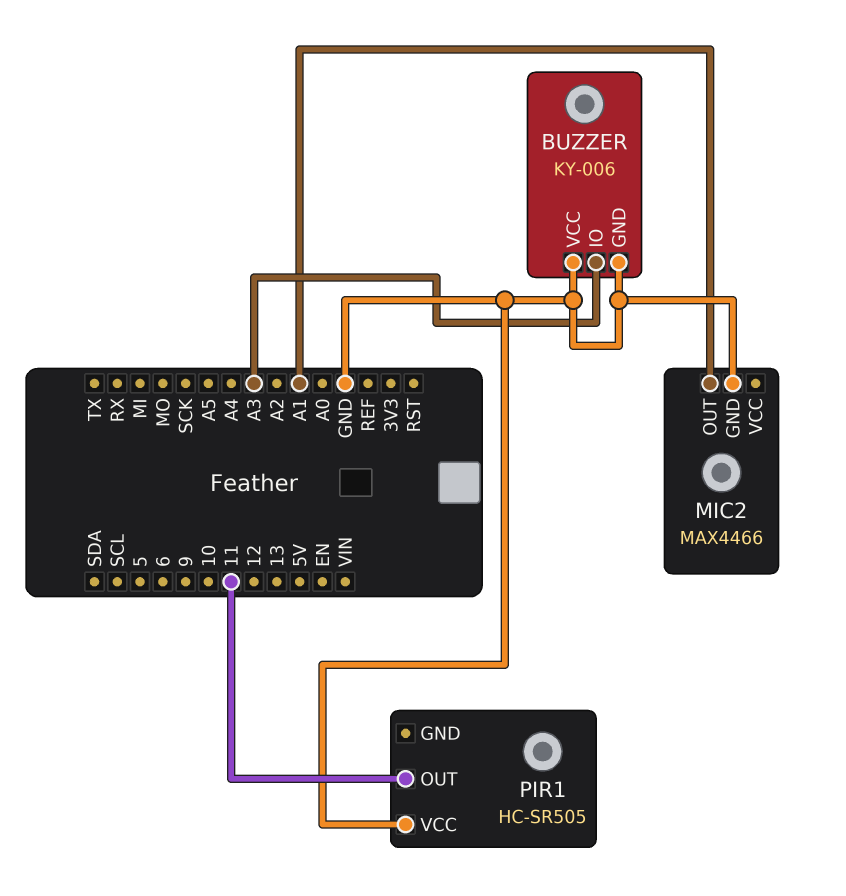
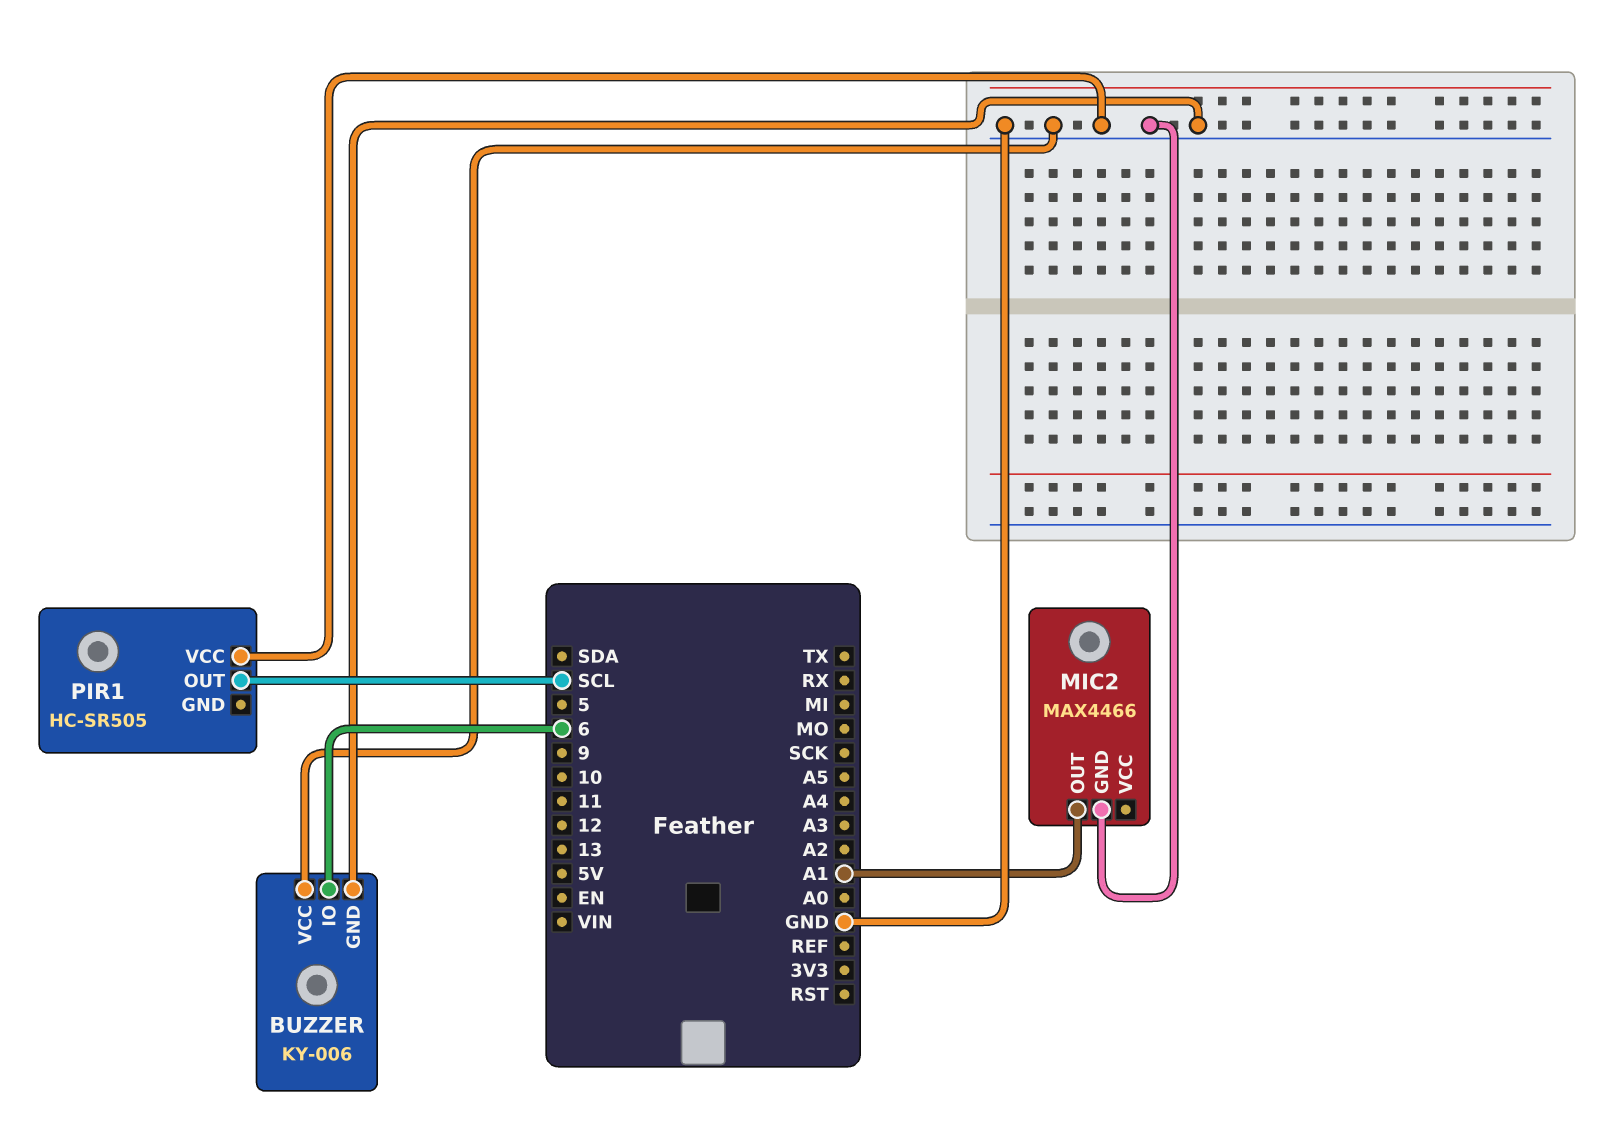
BUZZER pin IO: A3 -> 6
PIR1 pin OUT: 11 -> SCL

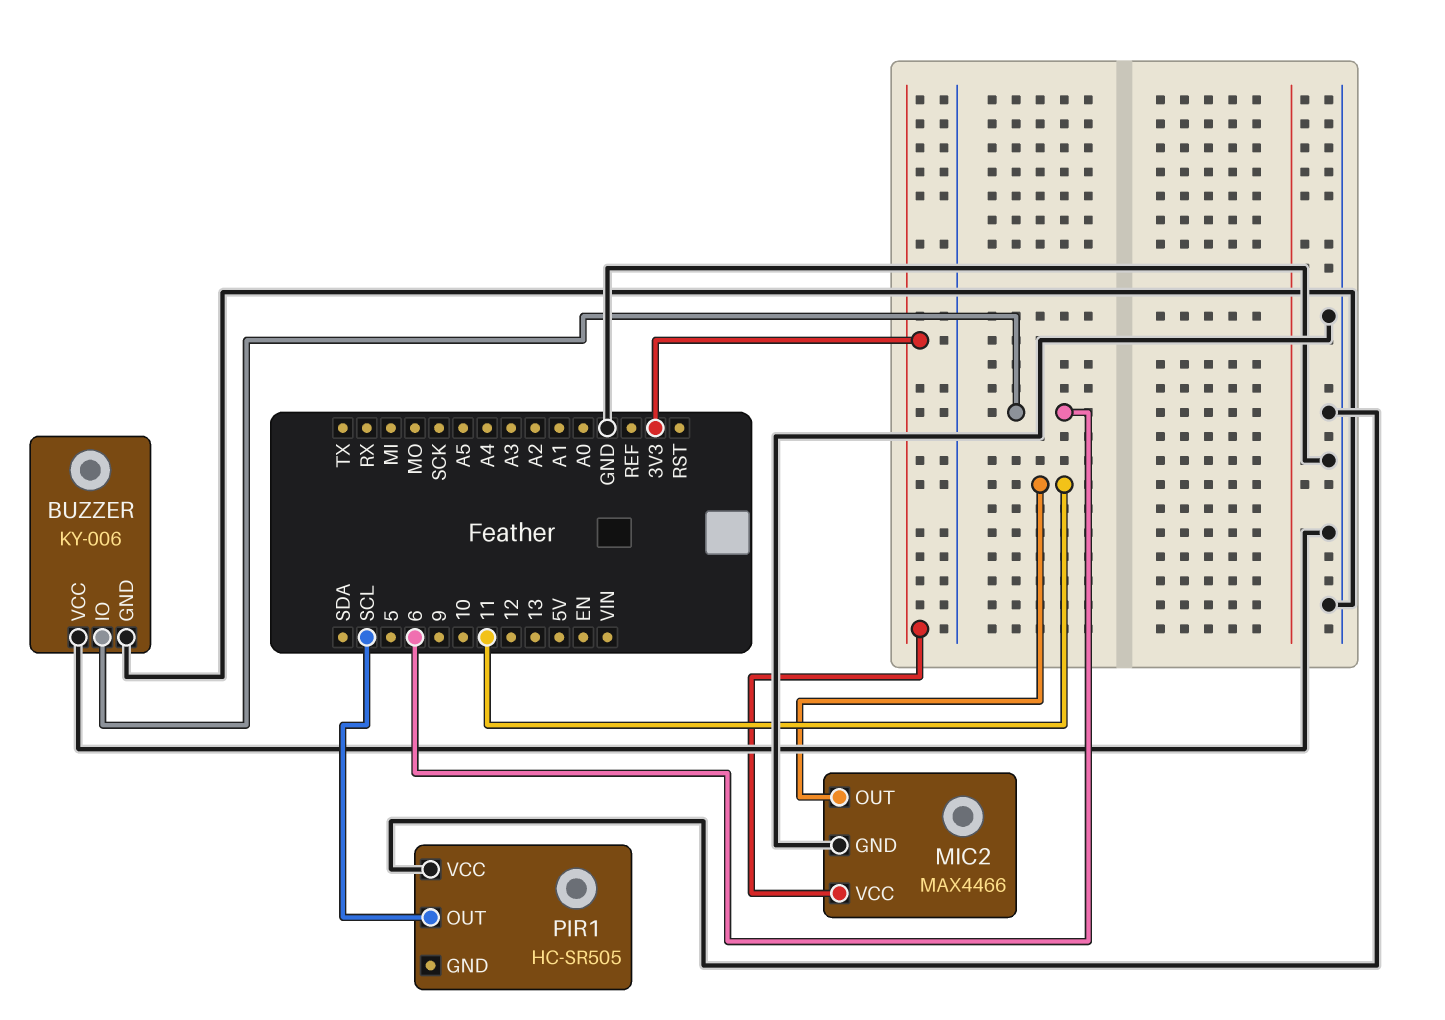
MIC2 pin OUT: A1 -> 11
MIC2 pin VCC: none -> 3V3

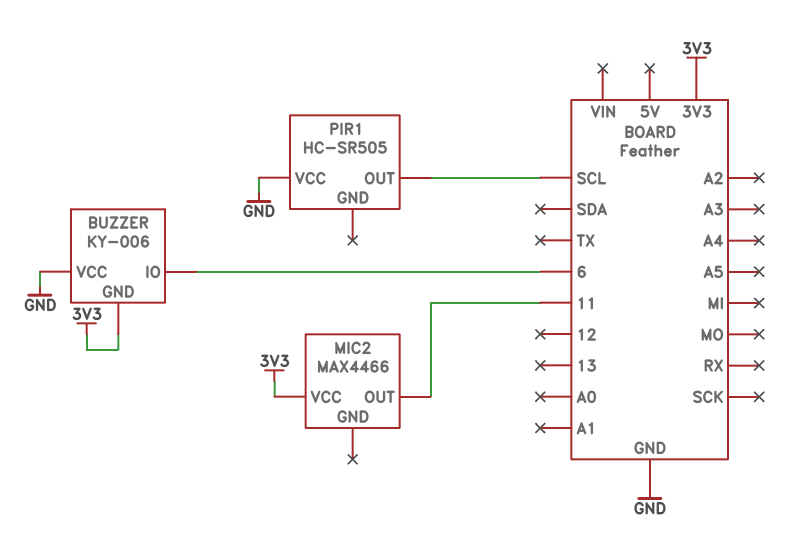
BUZZER pin GND: GND -> 3V3
MIC2 pin GND: GND -> none

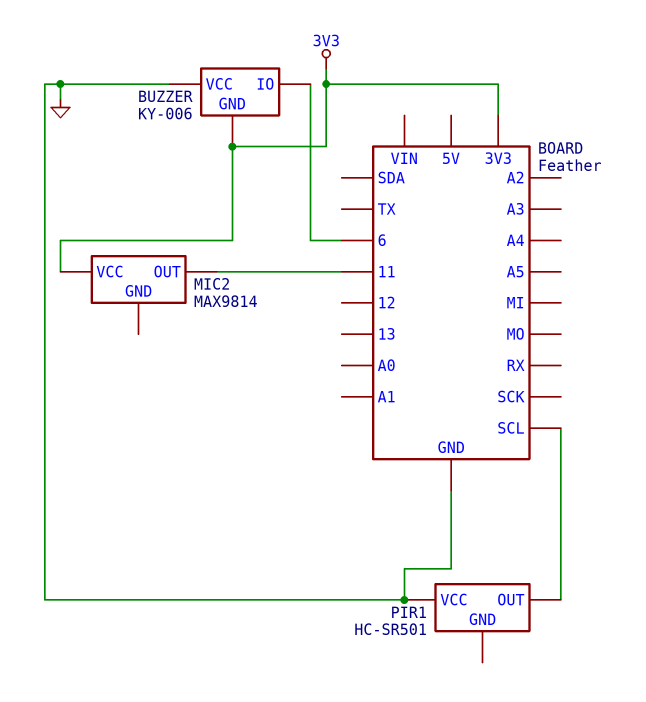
MIC2: MAX4466 -> MAX9814
PIR1: HC-SR505 -> HC-SR501

